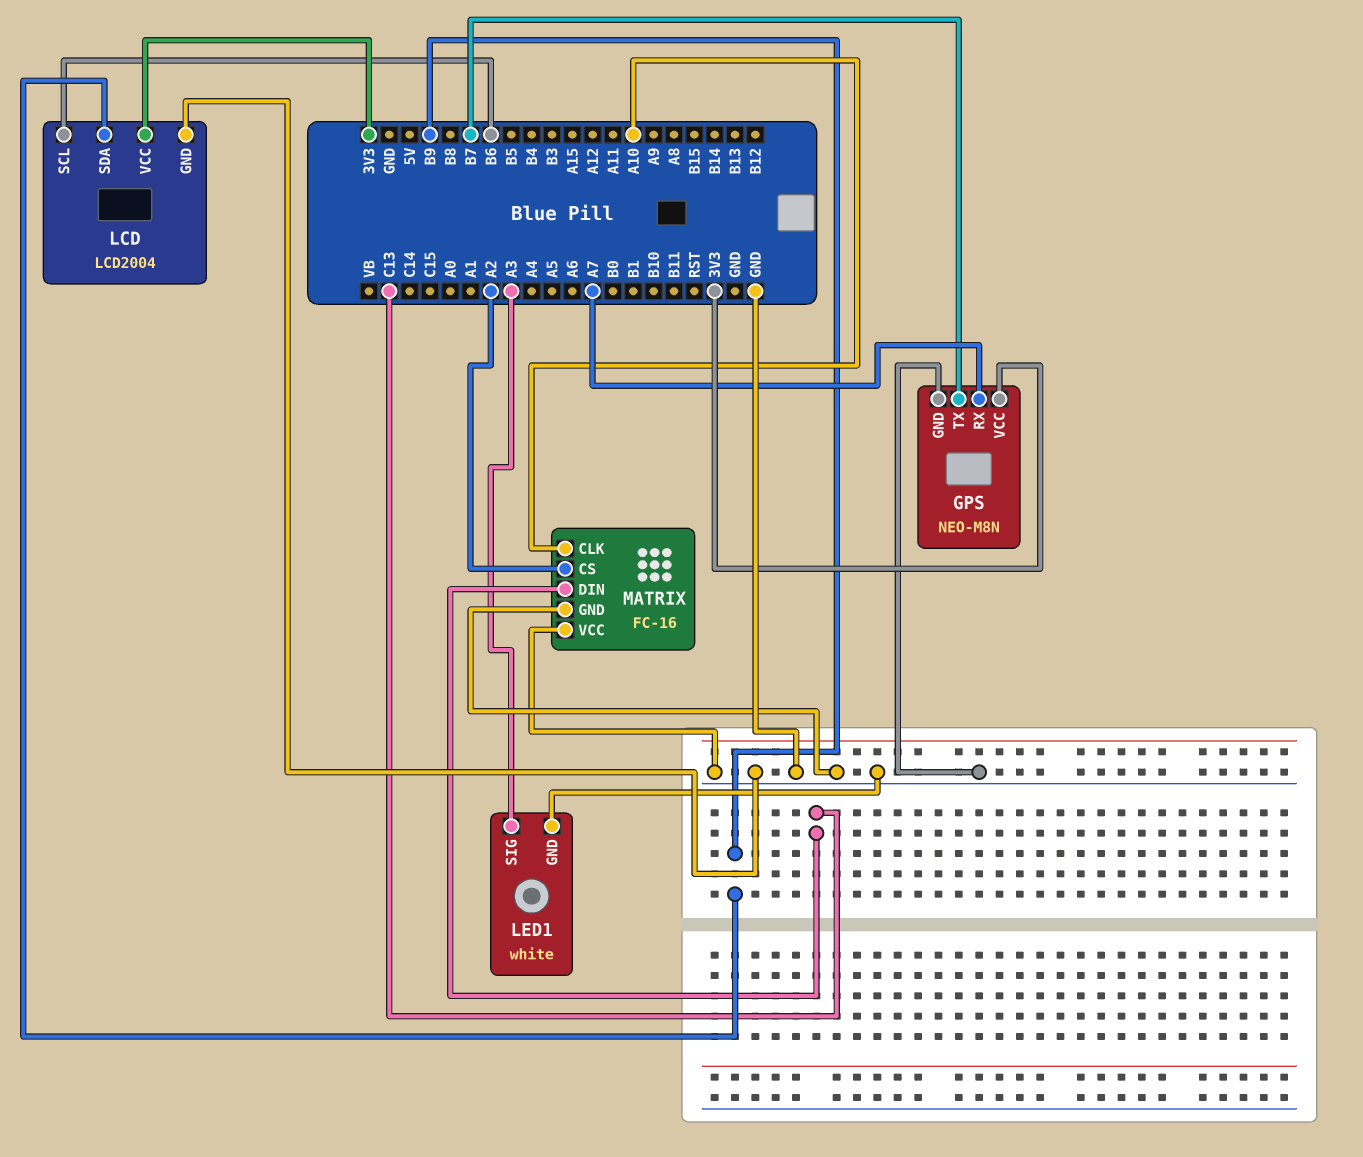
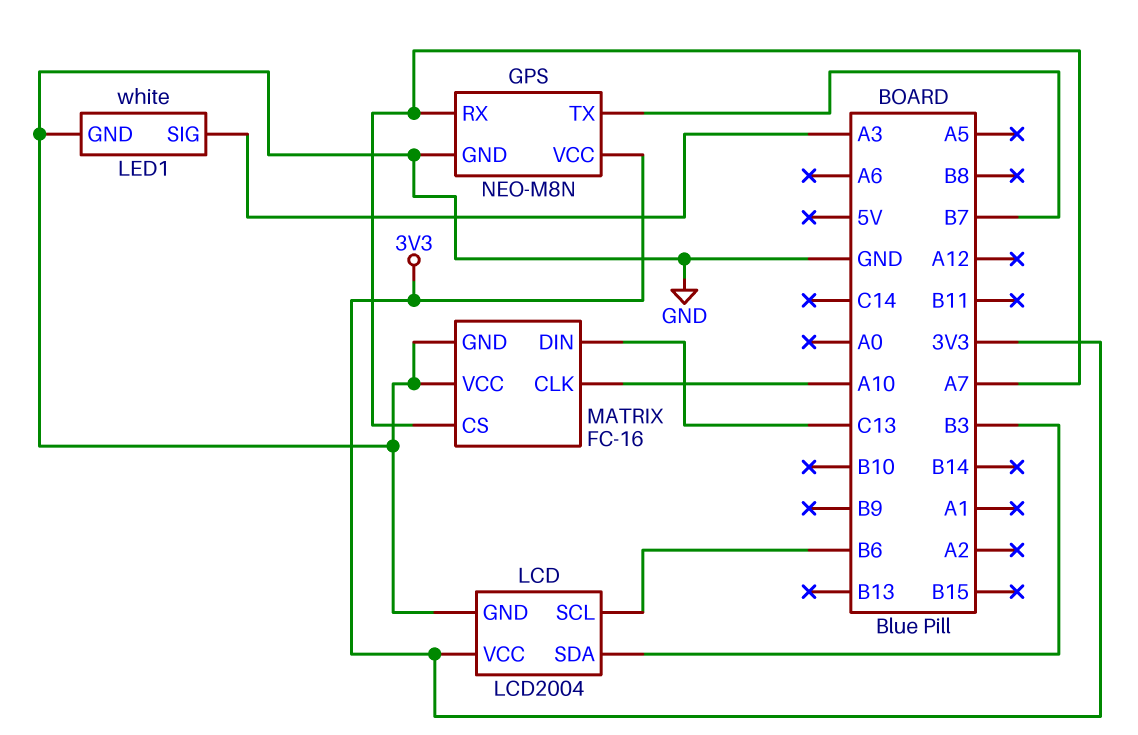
LCD pin SDA: B9 -> B3
MATRIX pin CS: A2 -> A7

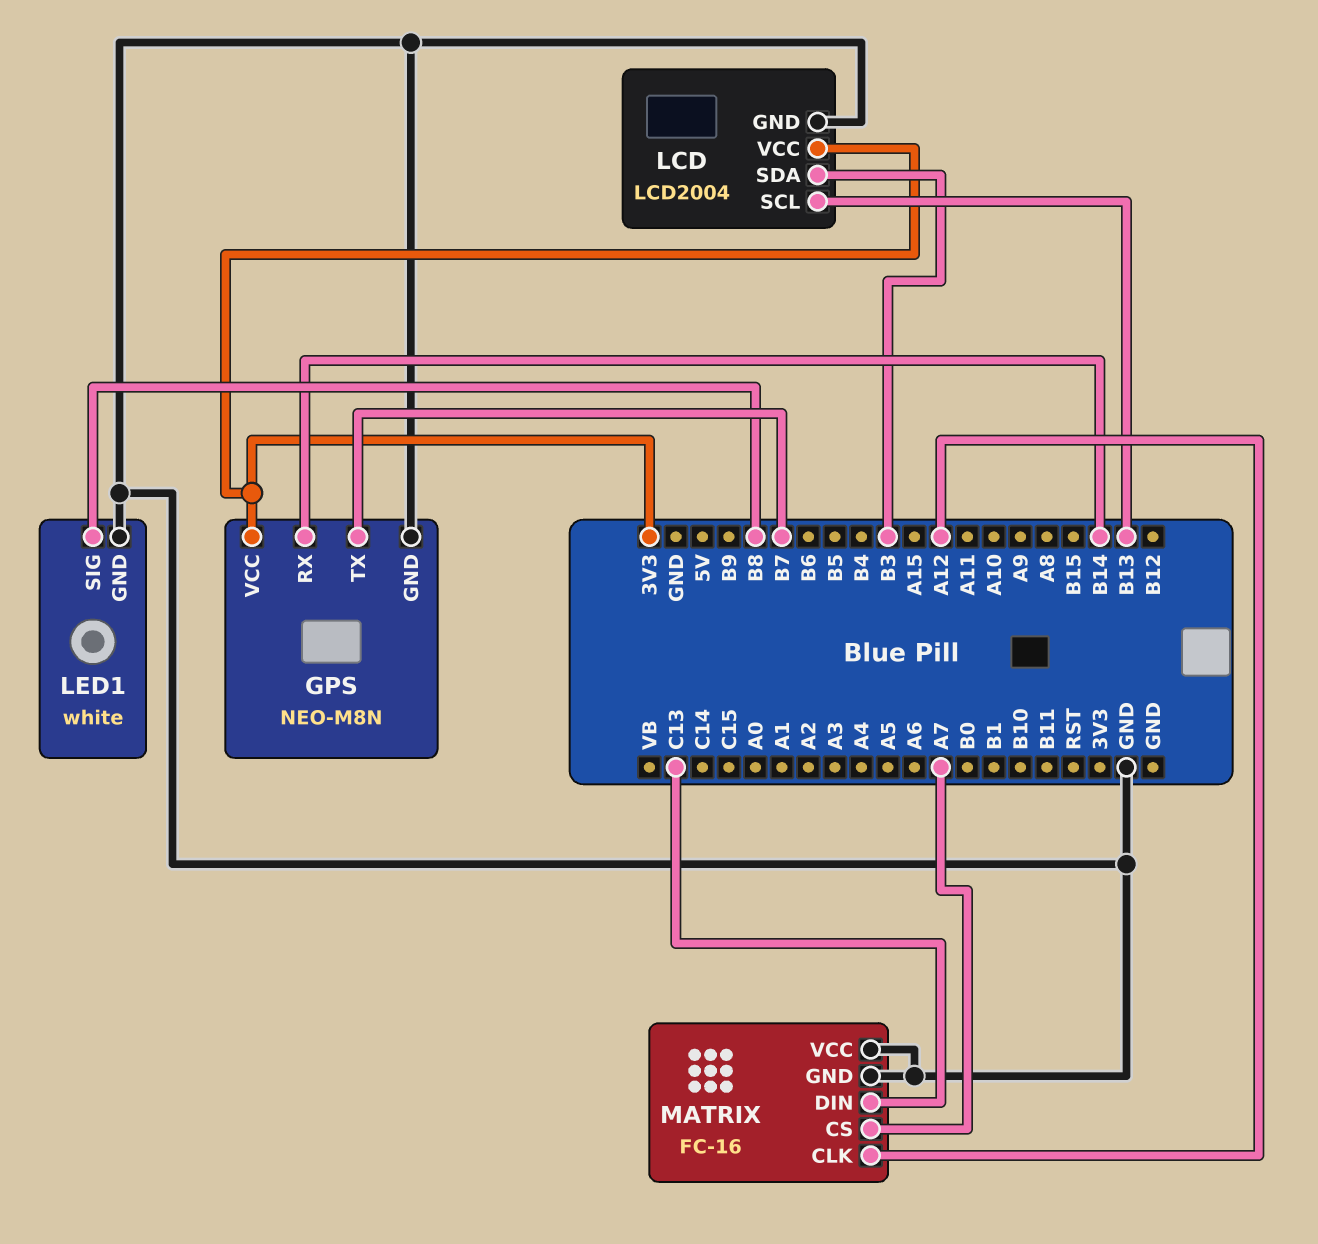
GPS pin RX: A7 -> B14
LCD pin SCL: B6 -> B13
LED1 pin SIG: A3 -> B8
MATRIX pin CLK: A10 -> A12

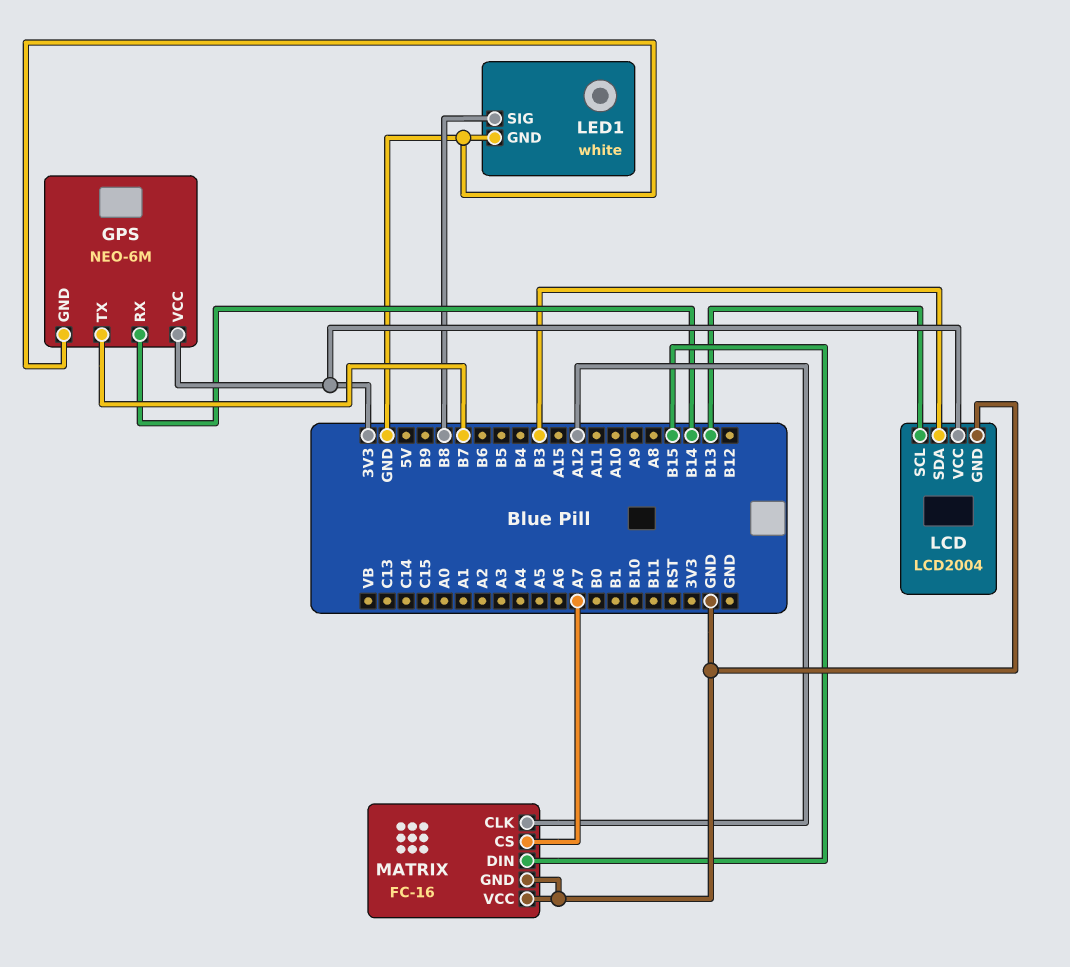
GPS: NEO-M8N -> NEO-6M
MATRIX pin DIN: C13 -> B15

